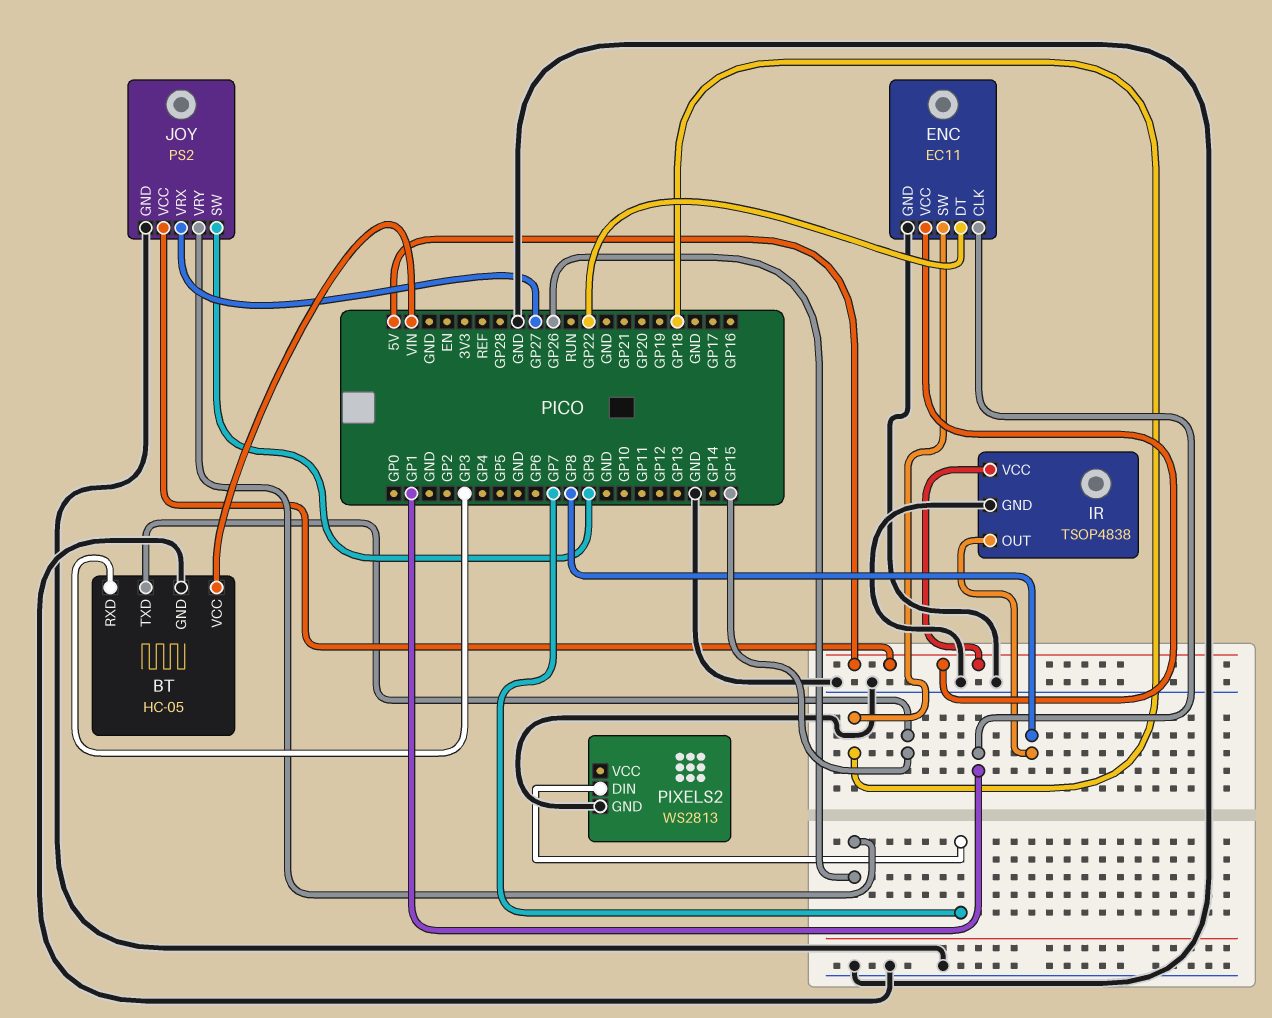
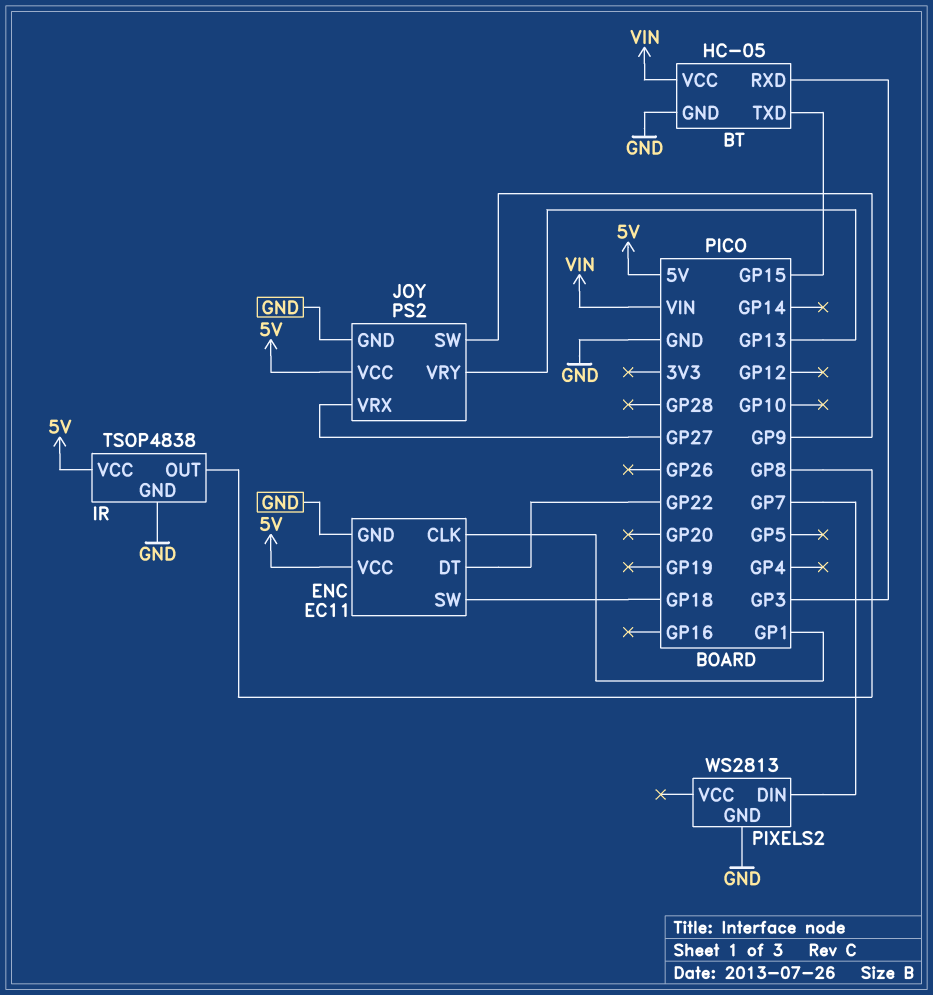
JOY pin VRY: GP26 -> GP13

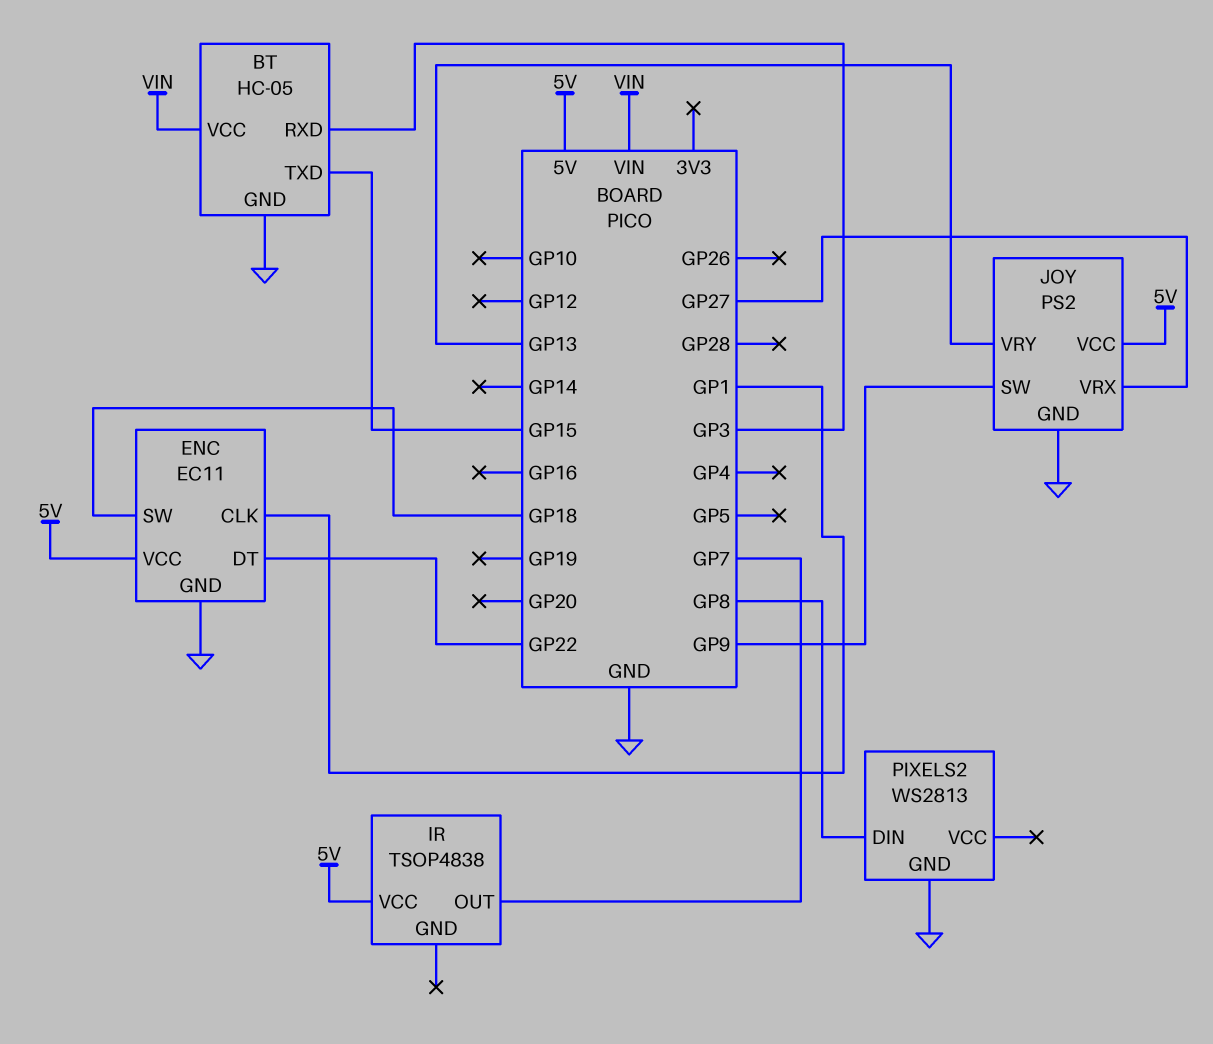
IR pin GND: GND -> none
IR pin OUT: GP8 -> GP7
PIXELS2 pin DIN: GP7 -> GP8

